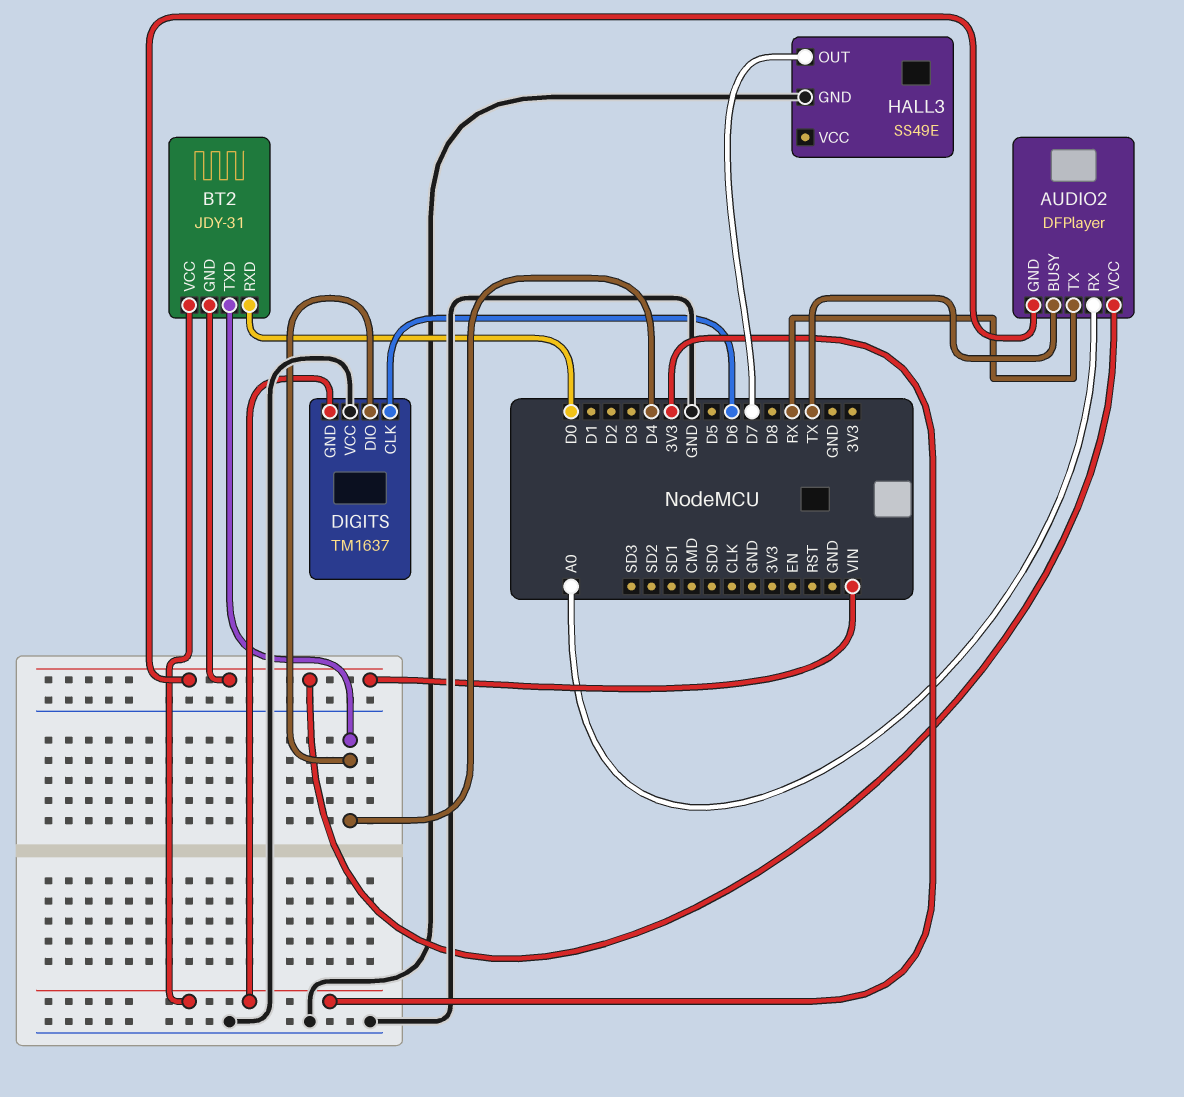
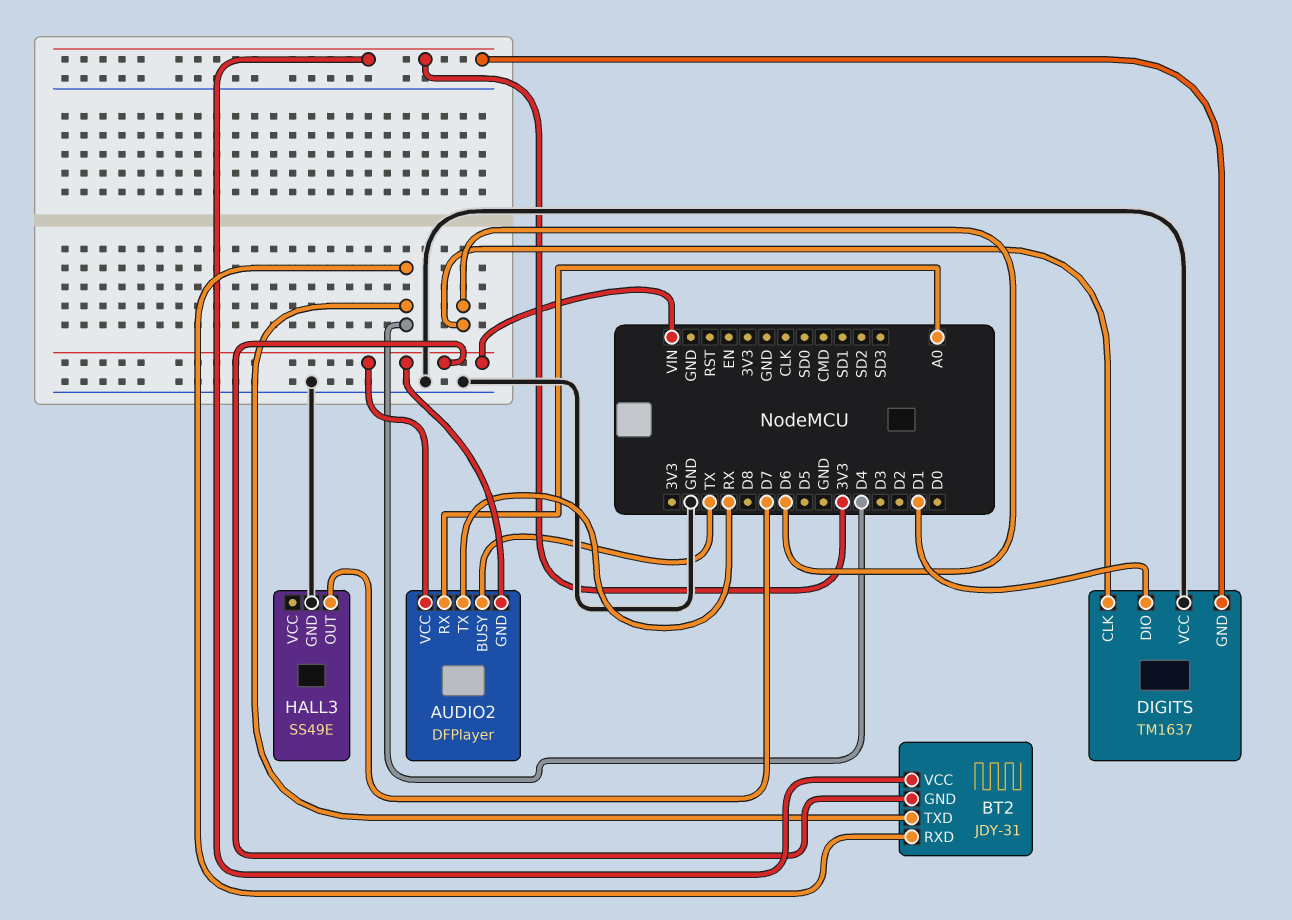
BT2 pin RXD: D0 -> D4
DIGITS pin DIO: D4 -> D1

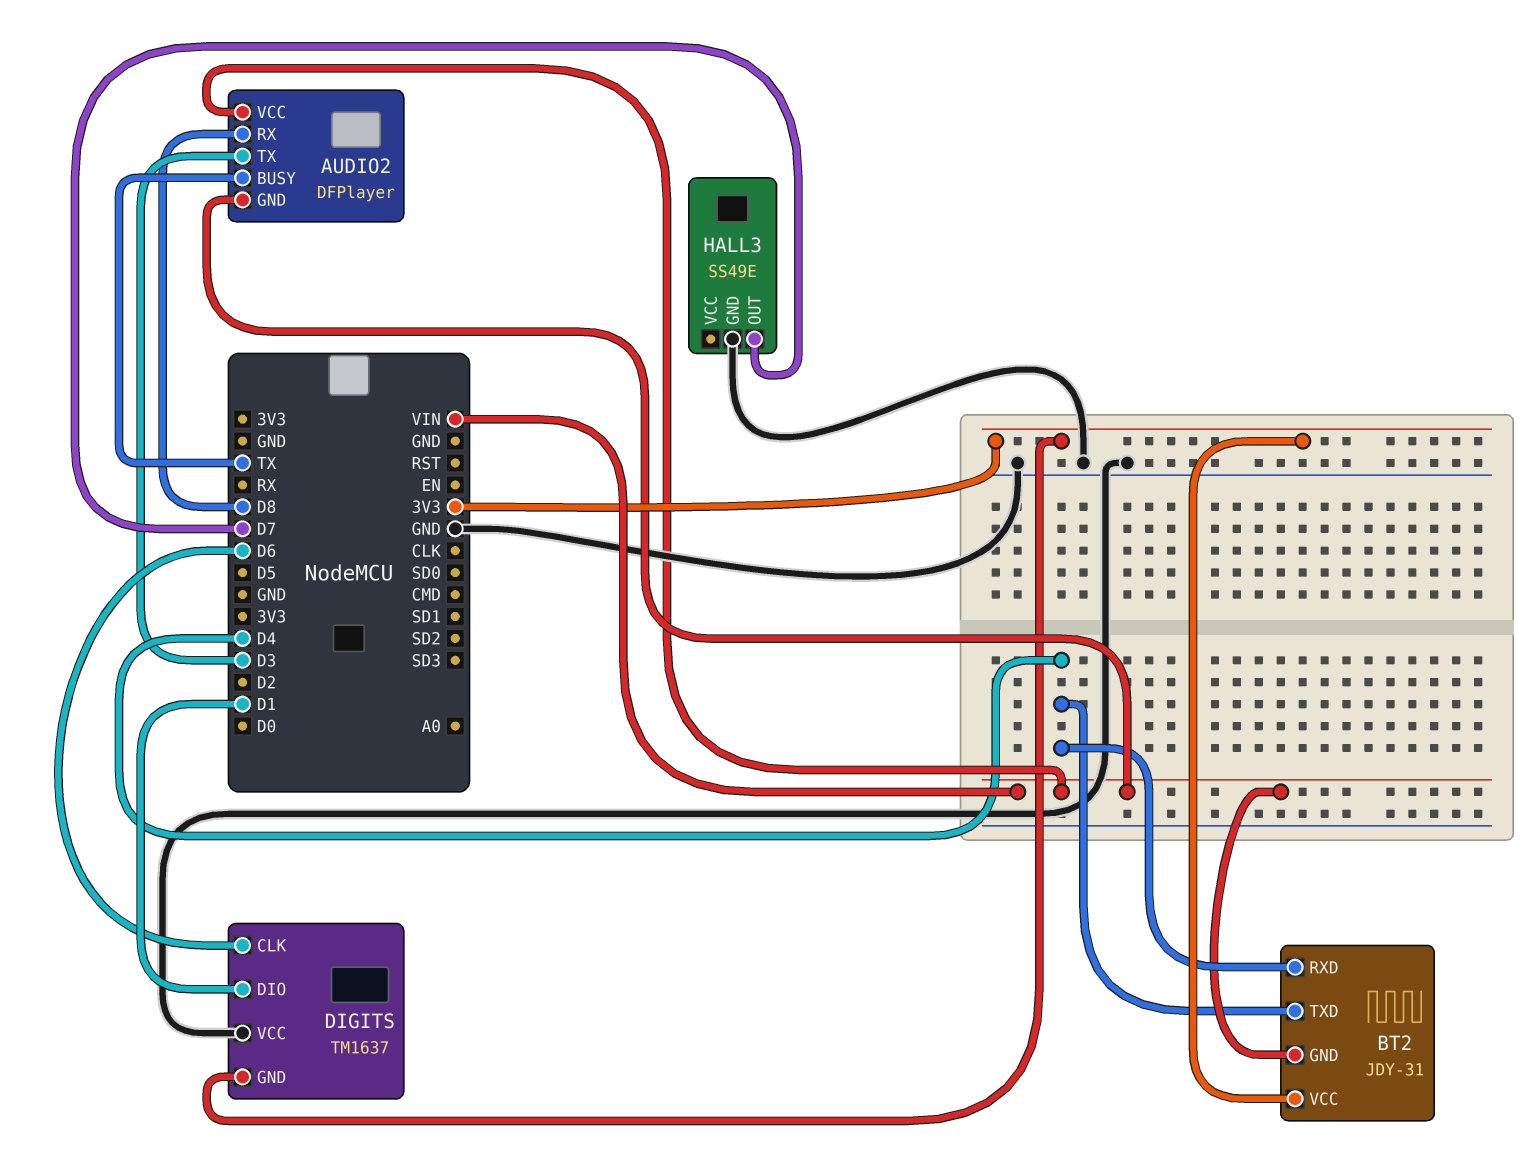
AUDIO2 pin RX: A0 -> D8
AUDIO2 pin TX: RX -> D3

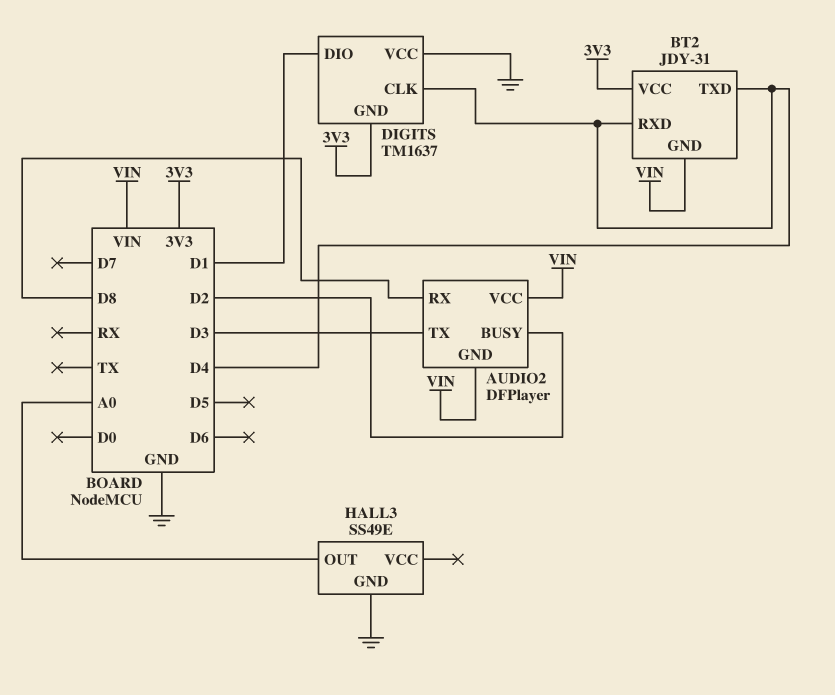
AUDIO2 pin BUSY: TX -> D2
DIGITS pin CLK: D6 -> D4
HALL3 pin OUT: D7 -> A0

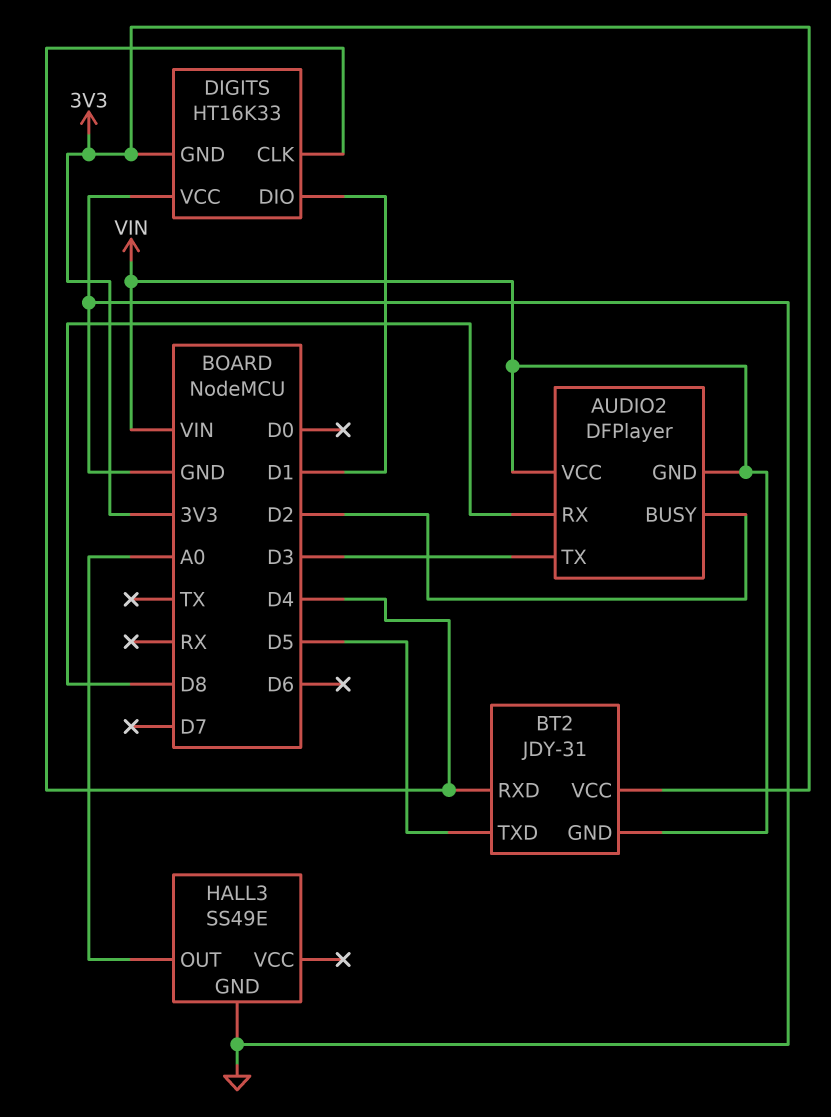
BT2 pin TXD: D4 -> D5
DIGITS: TM1637 -> HT16K33

